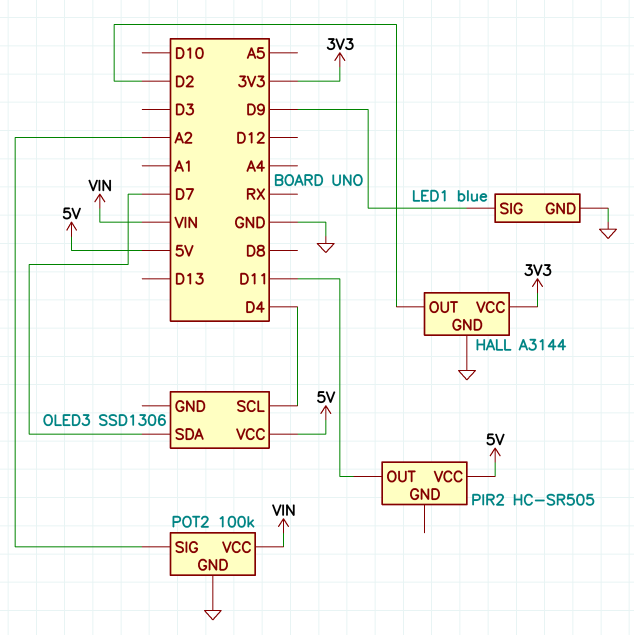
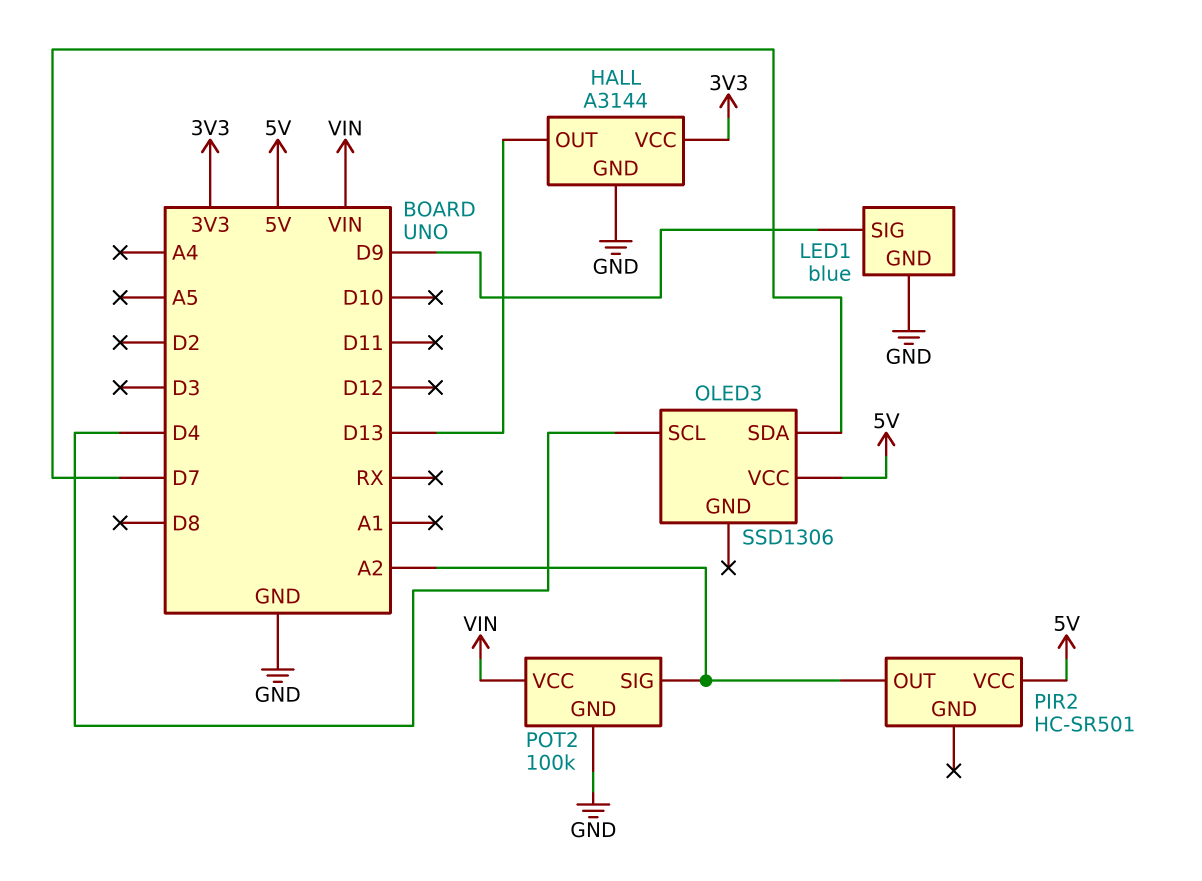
HALL pin OUT: D2 -> D13
PIR2: HC-SR505 -> HC-SR501
PIR2 pin OUT: D11 -> A2

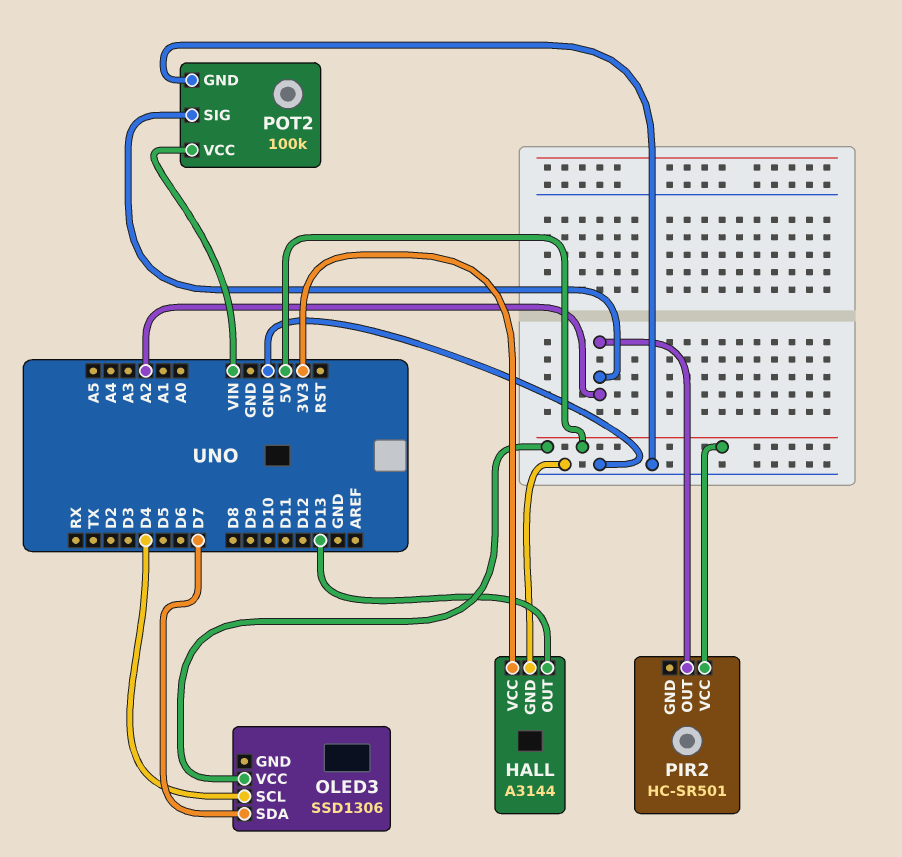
LED1: blue -> none
LED1 pin GND: GND -> none
LED1 pin SIG: D9 -> none

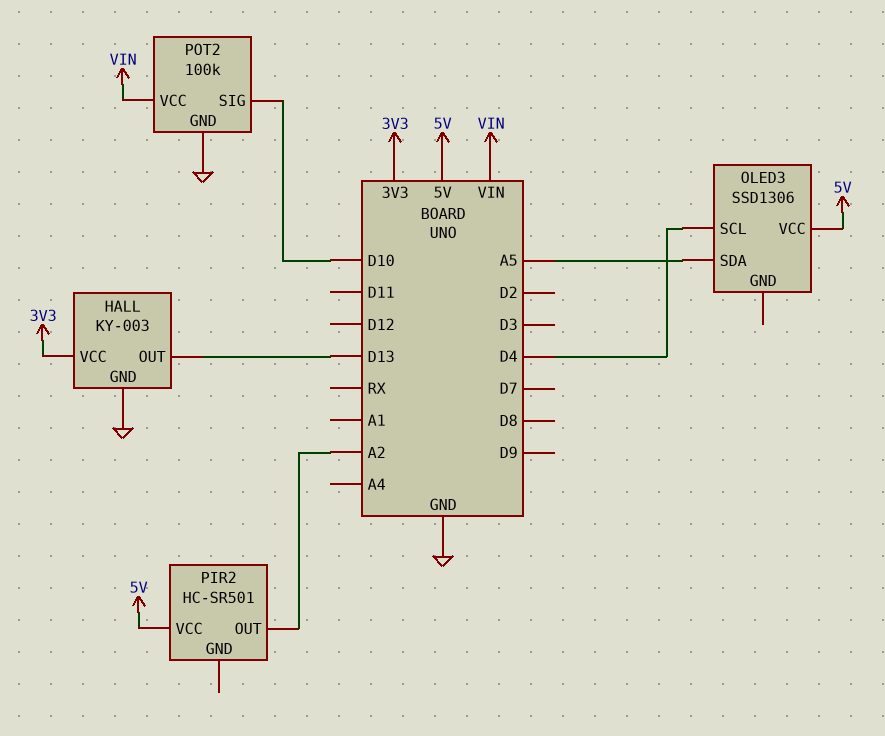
HALL: A3144 -> KY-003
OLED3 pin SDA: D7 -> A5
POT2 pin SIG: A2 -> D10

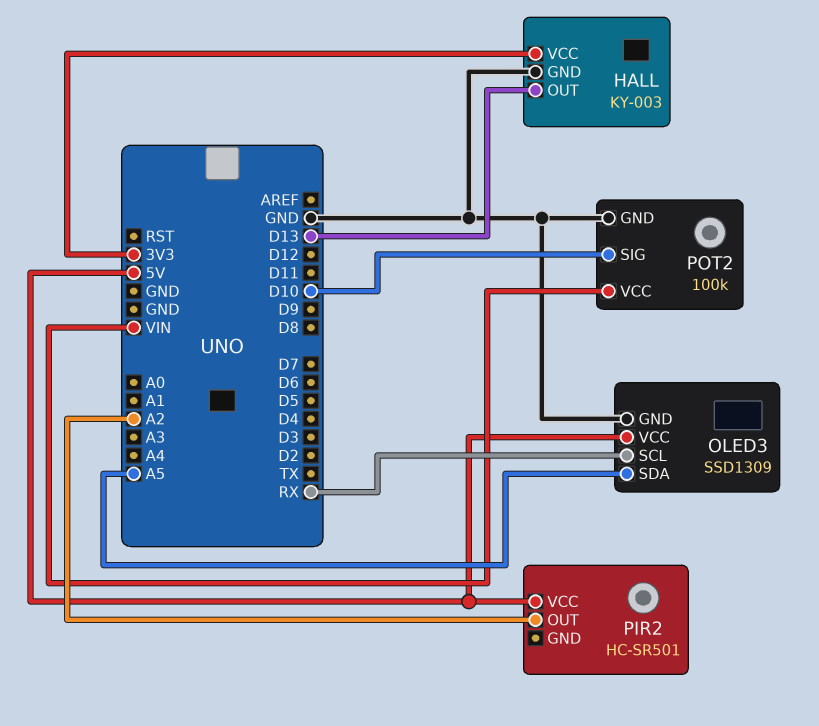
OLED3: SSD1306 -> SSD1309
OLED3 pin GND: none -> GND
OLED3 pin SCL: D4 -> RX

